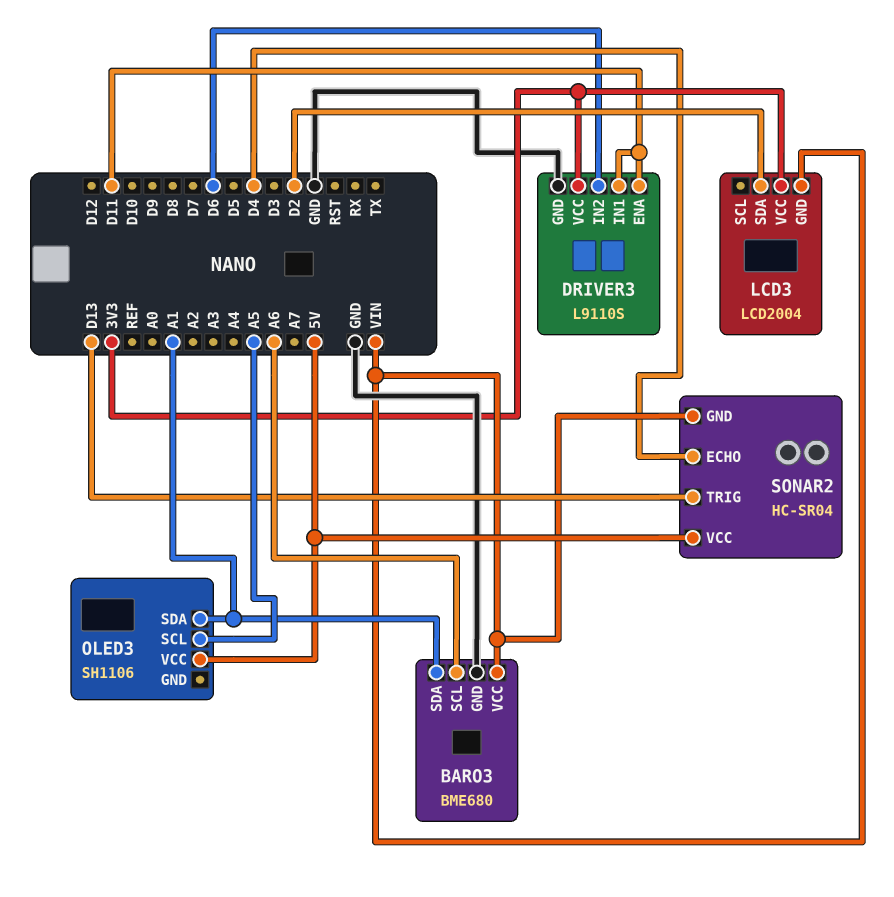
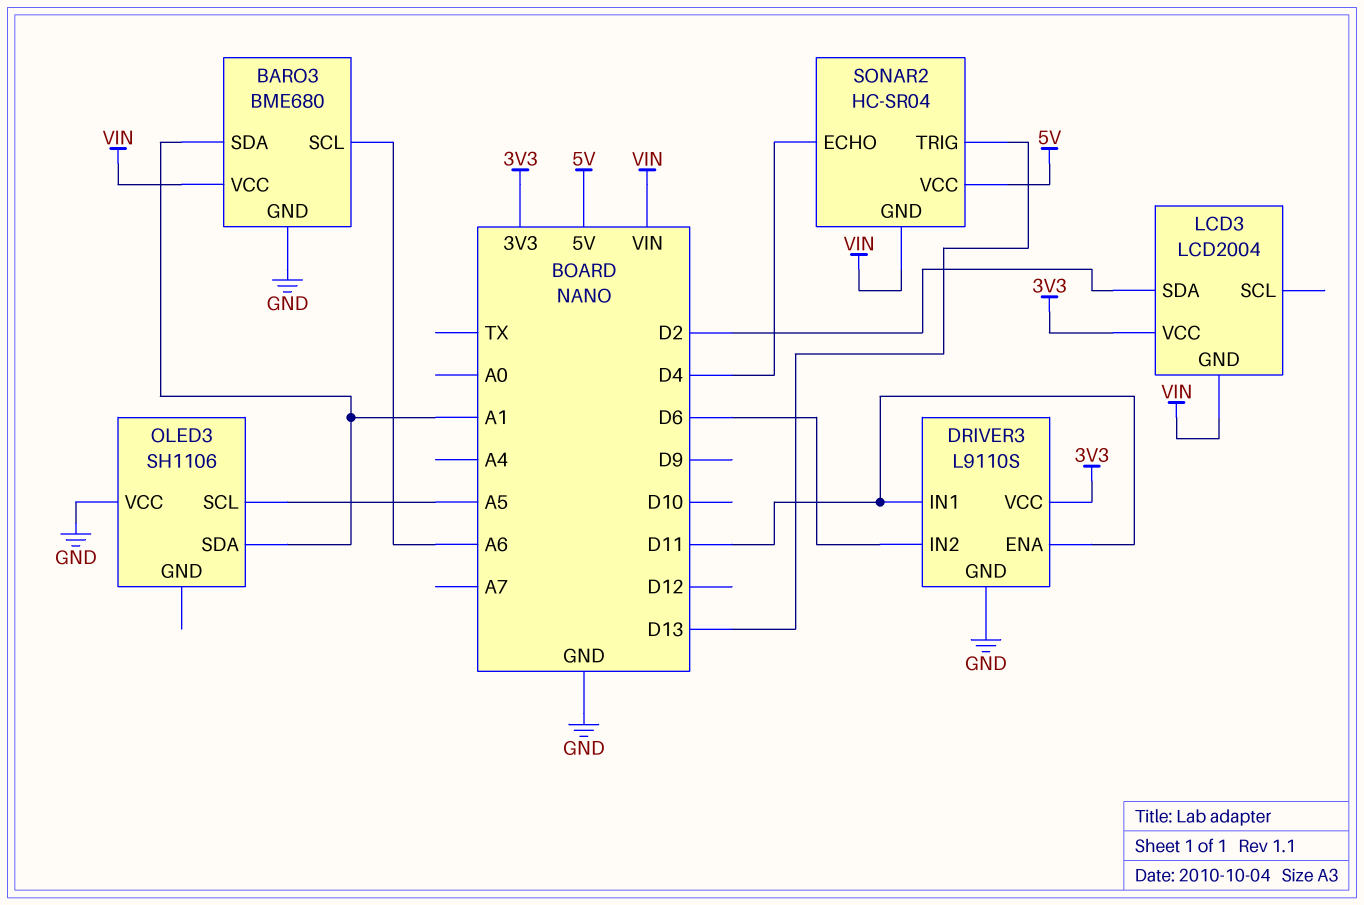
OLED3 pin VCC: 5V -> GND

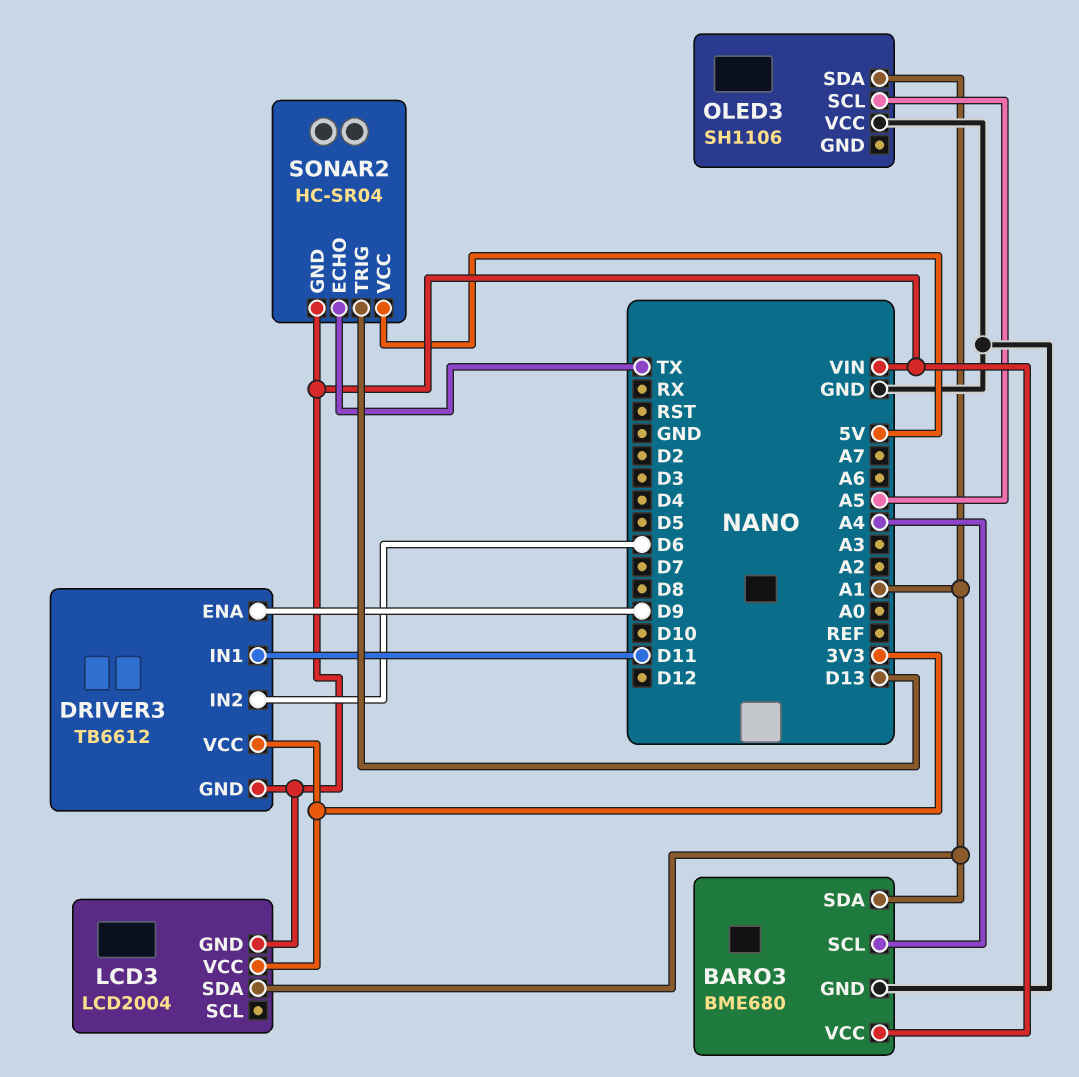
BARO3 pin SCL: A6 -> A4
DRIVER3: L9110S -> TB6612
DRIVER3 pin ENA: D11 -> D9
DRIVER3 pin GND: GND -> VIN
LCD3 pin SDA: D2 -> A1
SONAR2 pin ECHO: D4 -> TX

